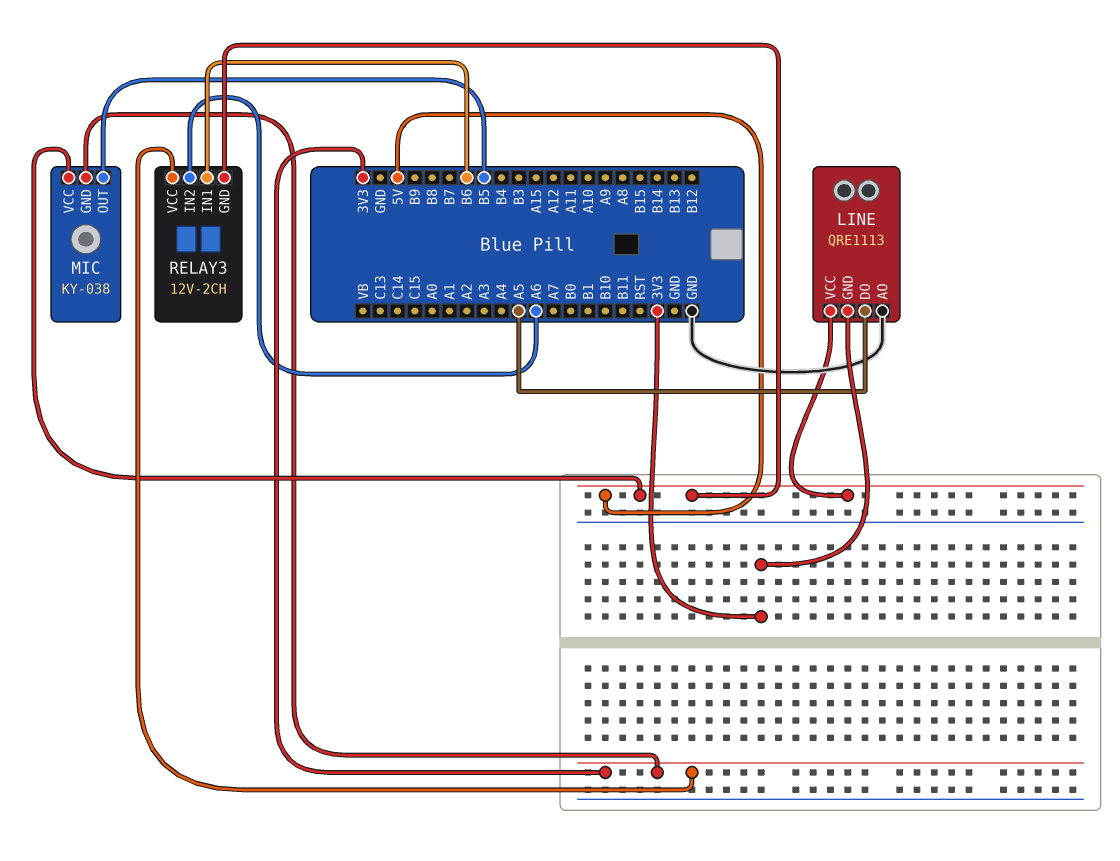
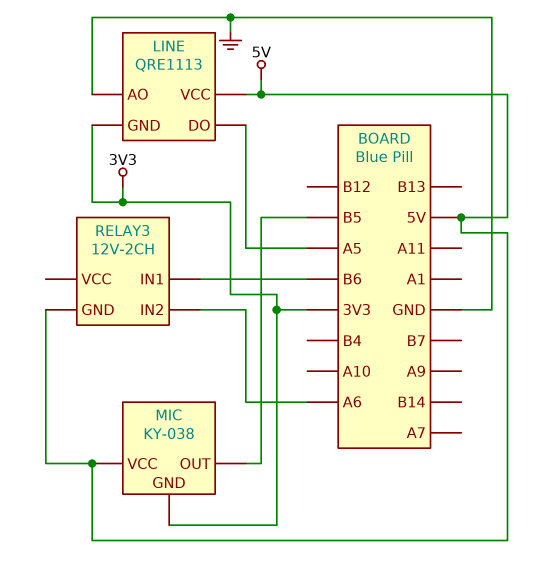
RELAY3 pin VCC: 3V3 -> none

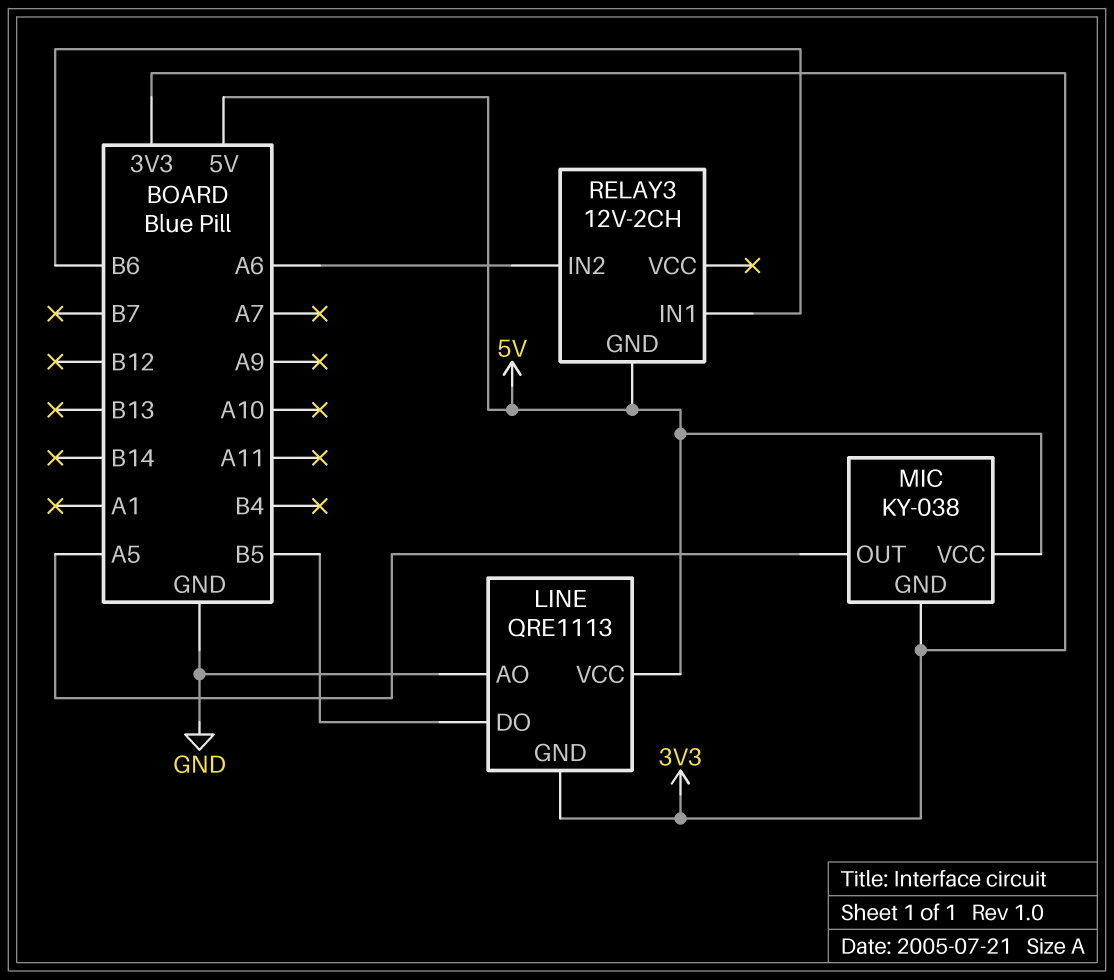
LINE pin DO: A5 -> B5
MIC pin OUT: B5 -> A5

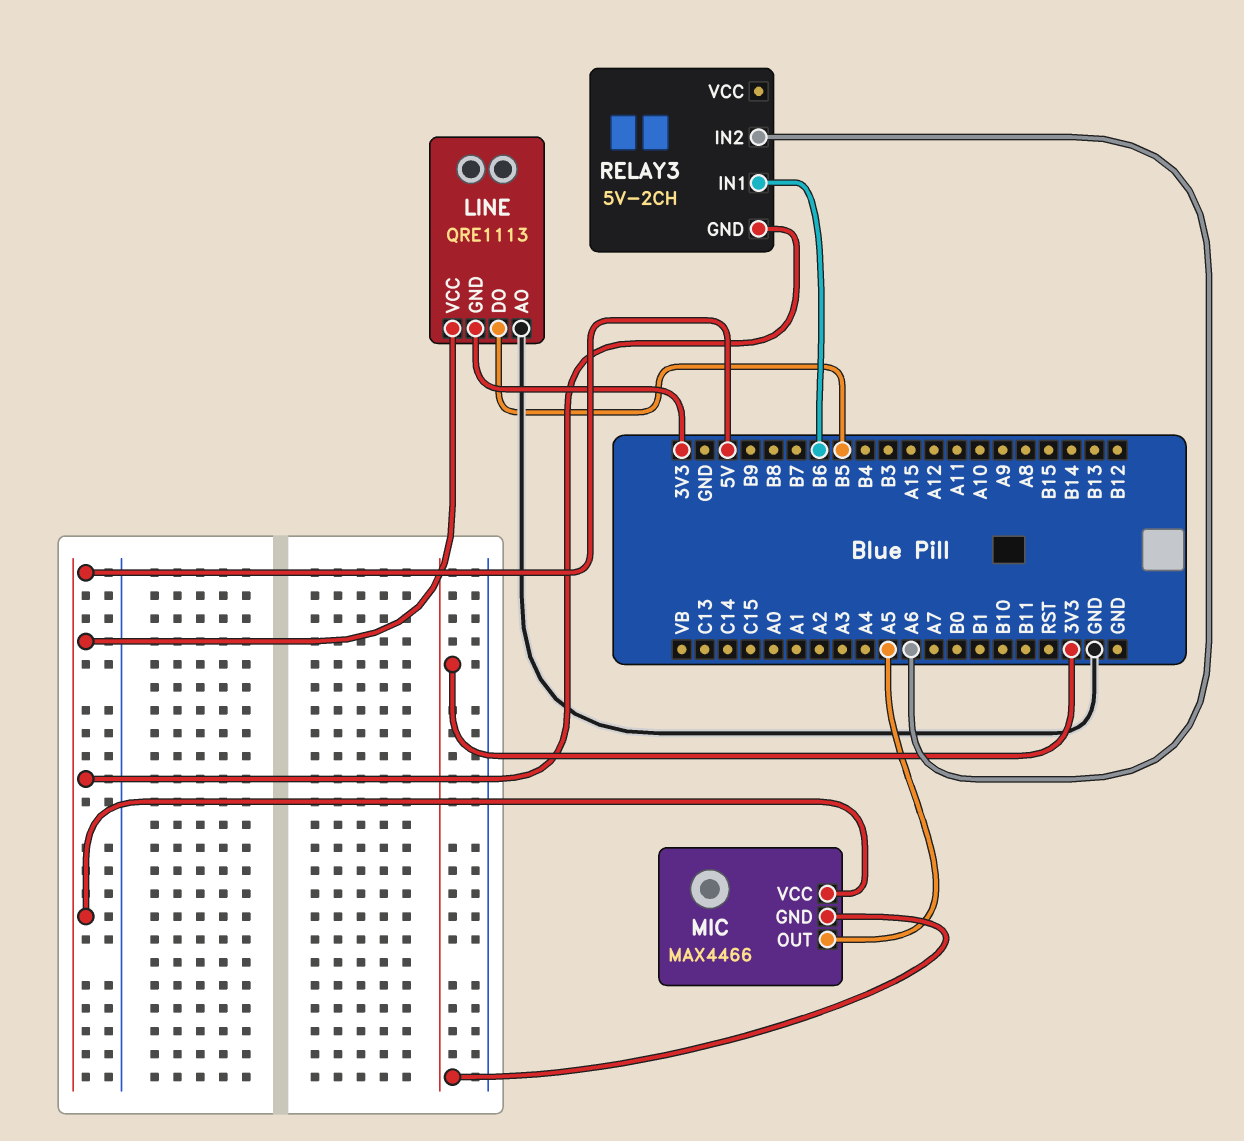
MIC: KY-038 -> MAX4466
RELAY3: 12V-2CH -> 5V-2CH

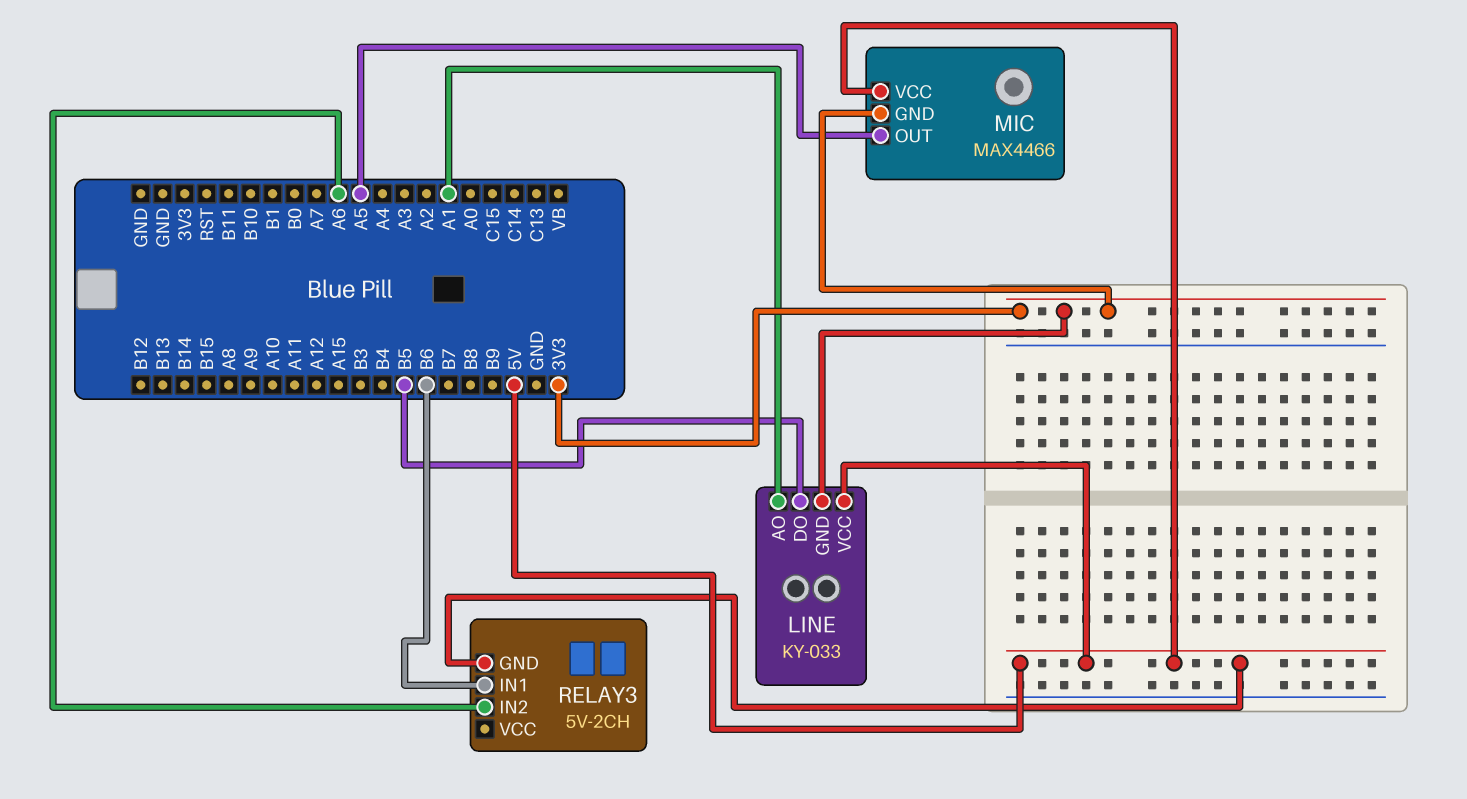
LINE: QRE1113 -> KY-033
LINE pin AO: GND -> A1

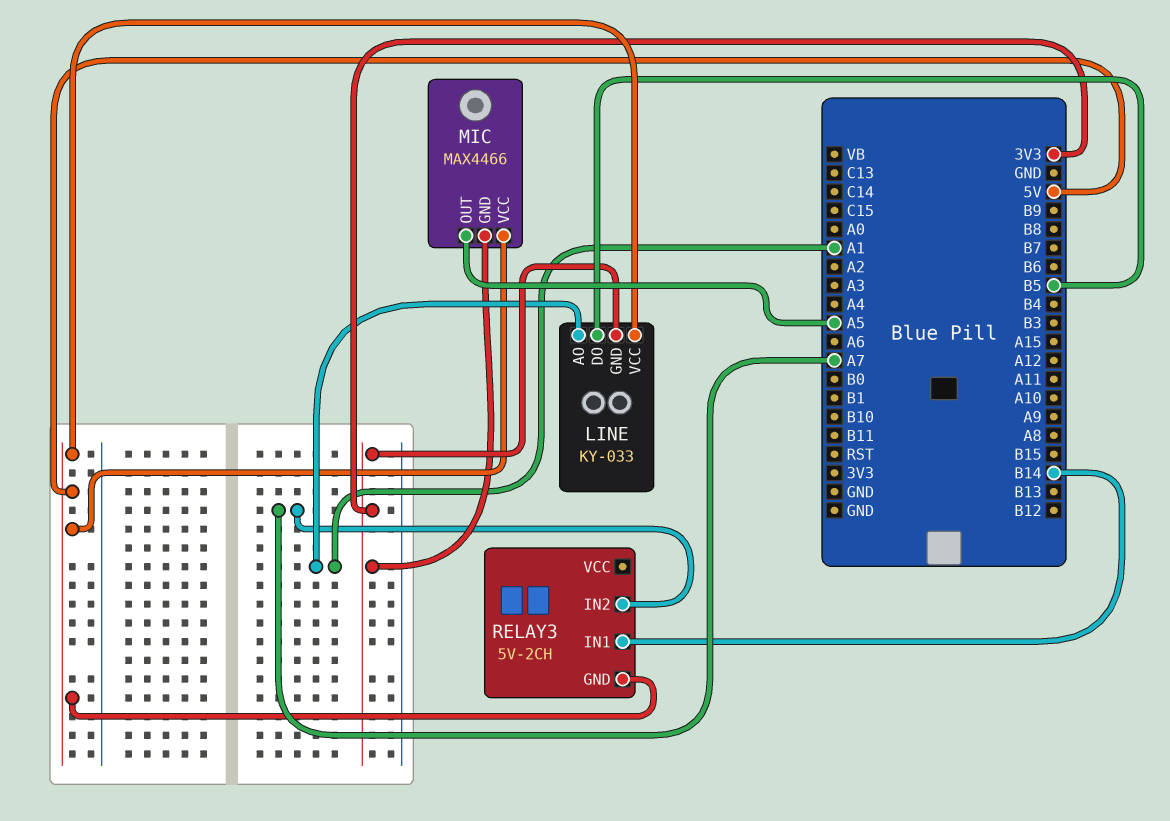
RELAY3 pin IN1: B6 -> B14
RELAY3 pin IN2: A6 -> A7

